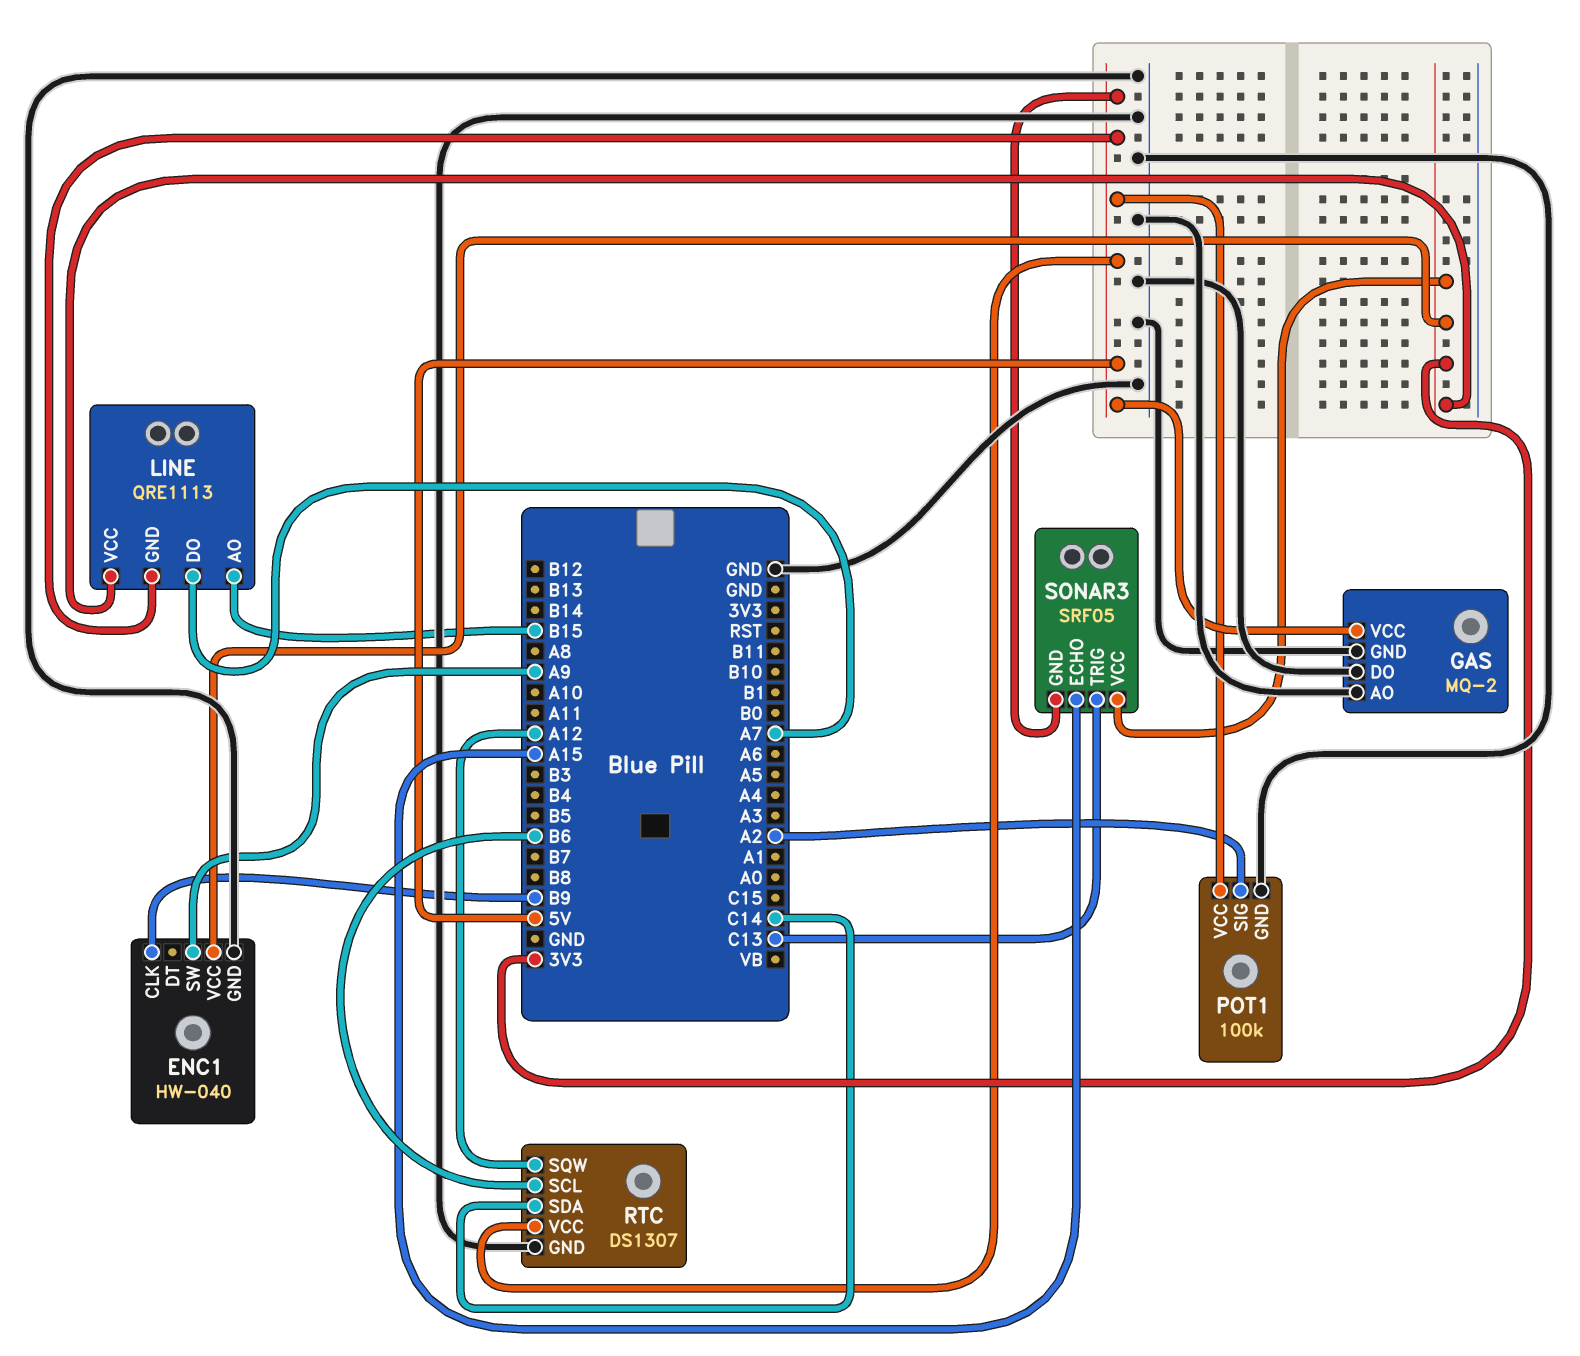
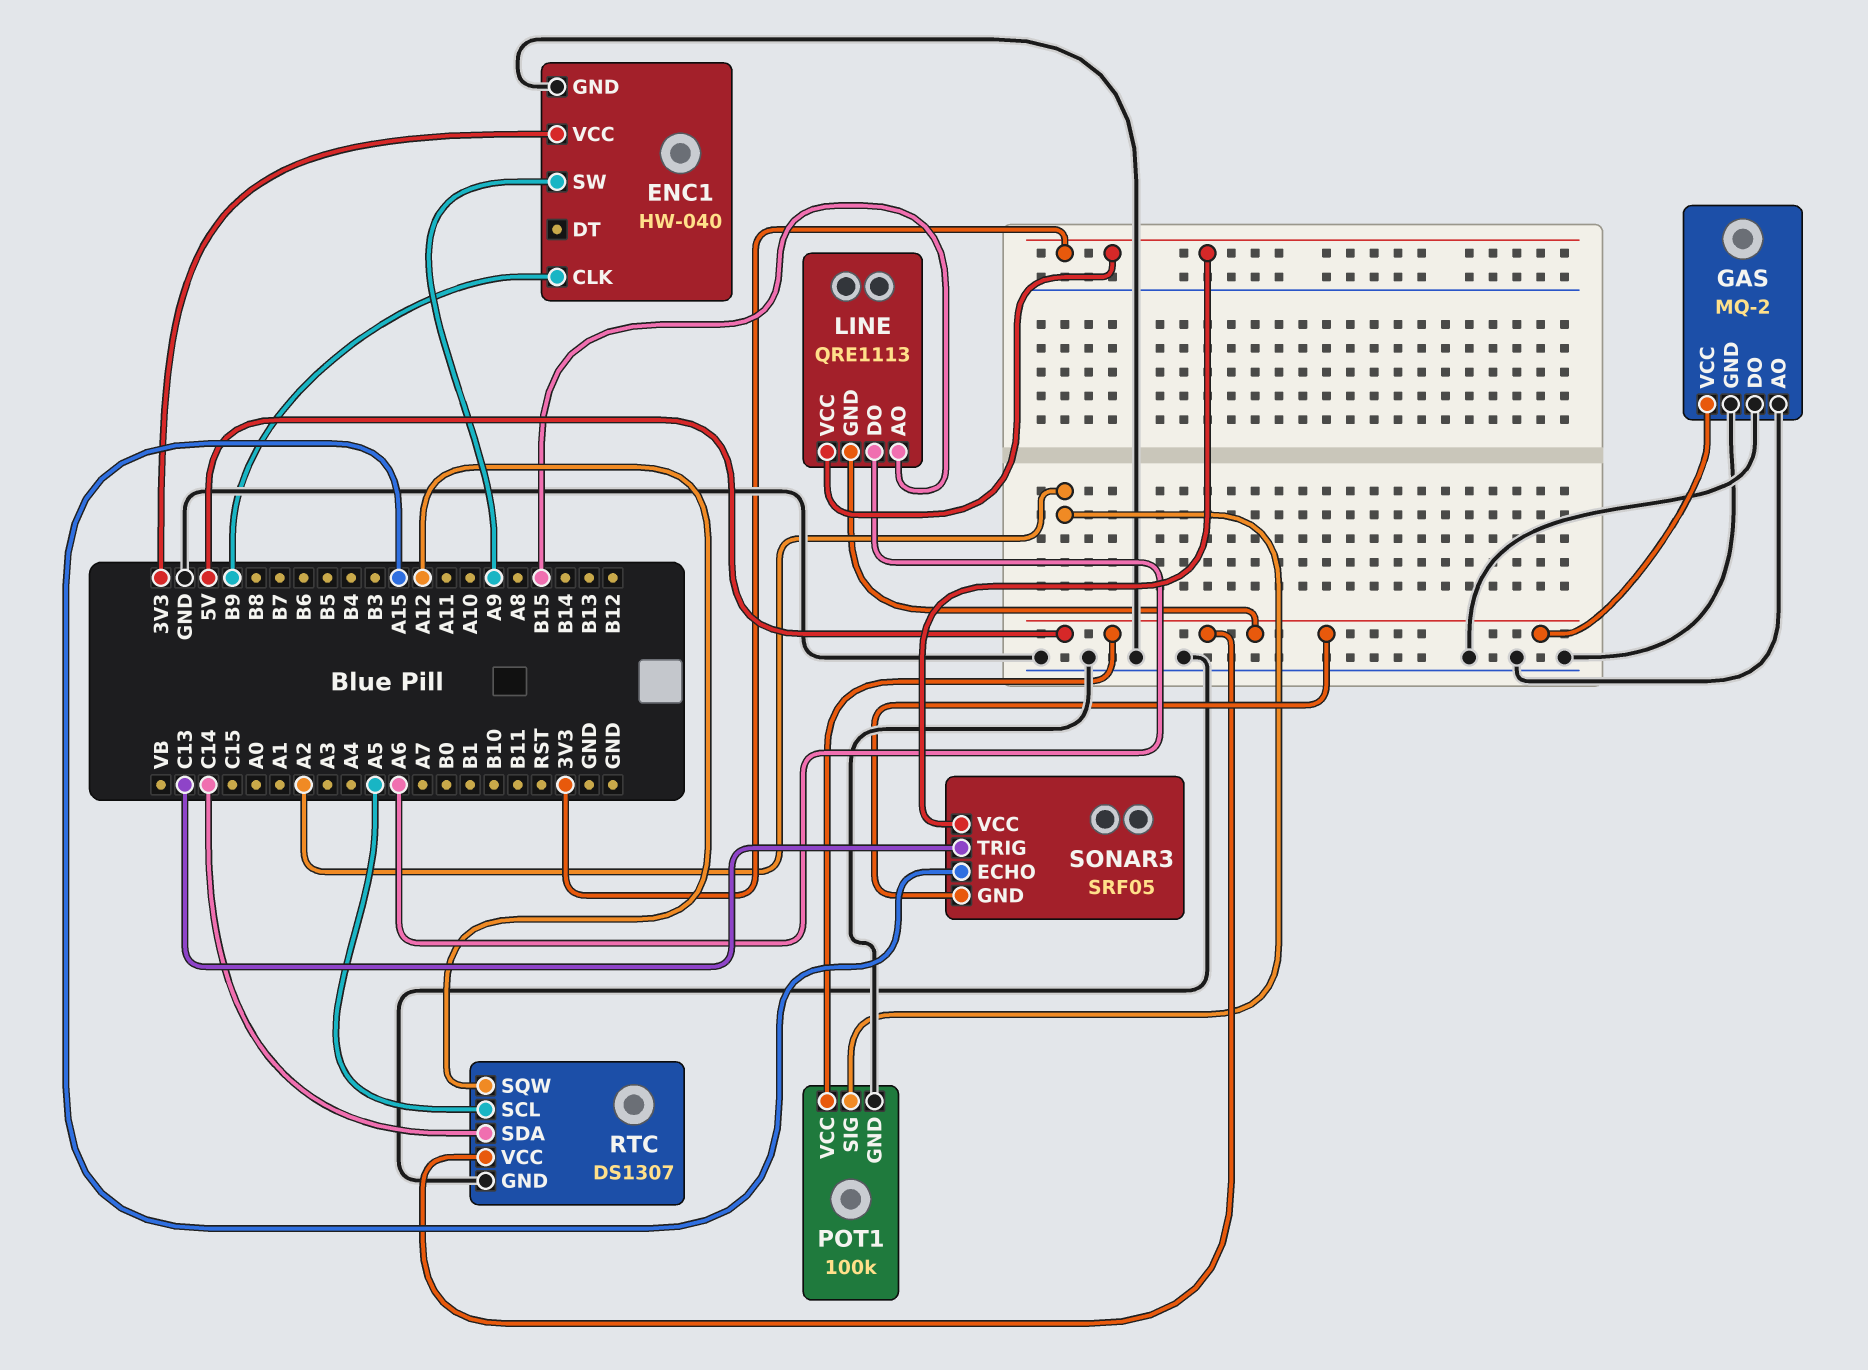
LINE pin DO: A7 -> A6
RTC pin SCL: B6 -> A5

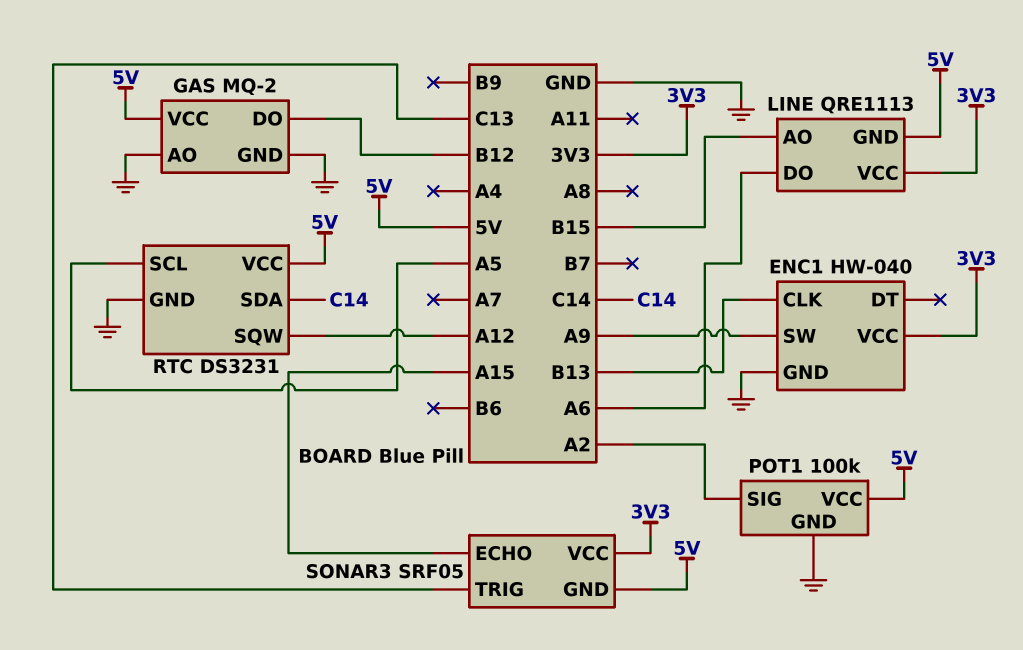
ENC1 pin CLK: B9 -> B13
GAS pin DO: GND -> B12
RTC: DS1307 -> DS3231

